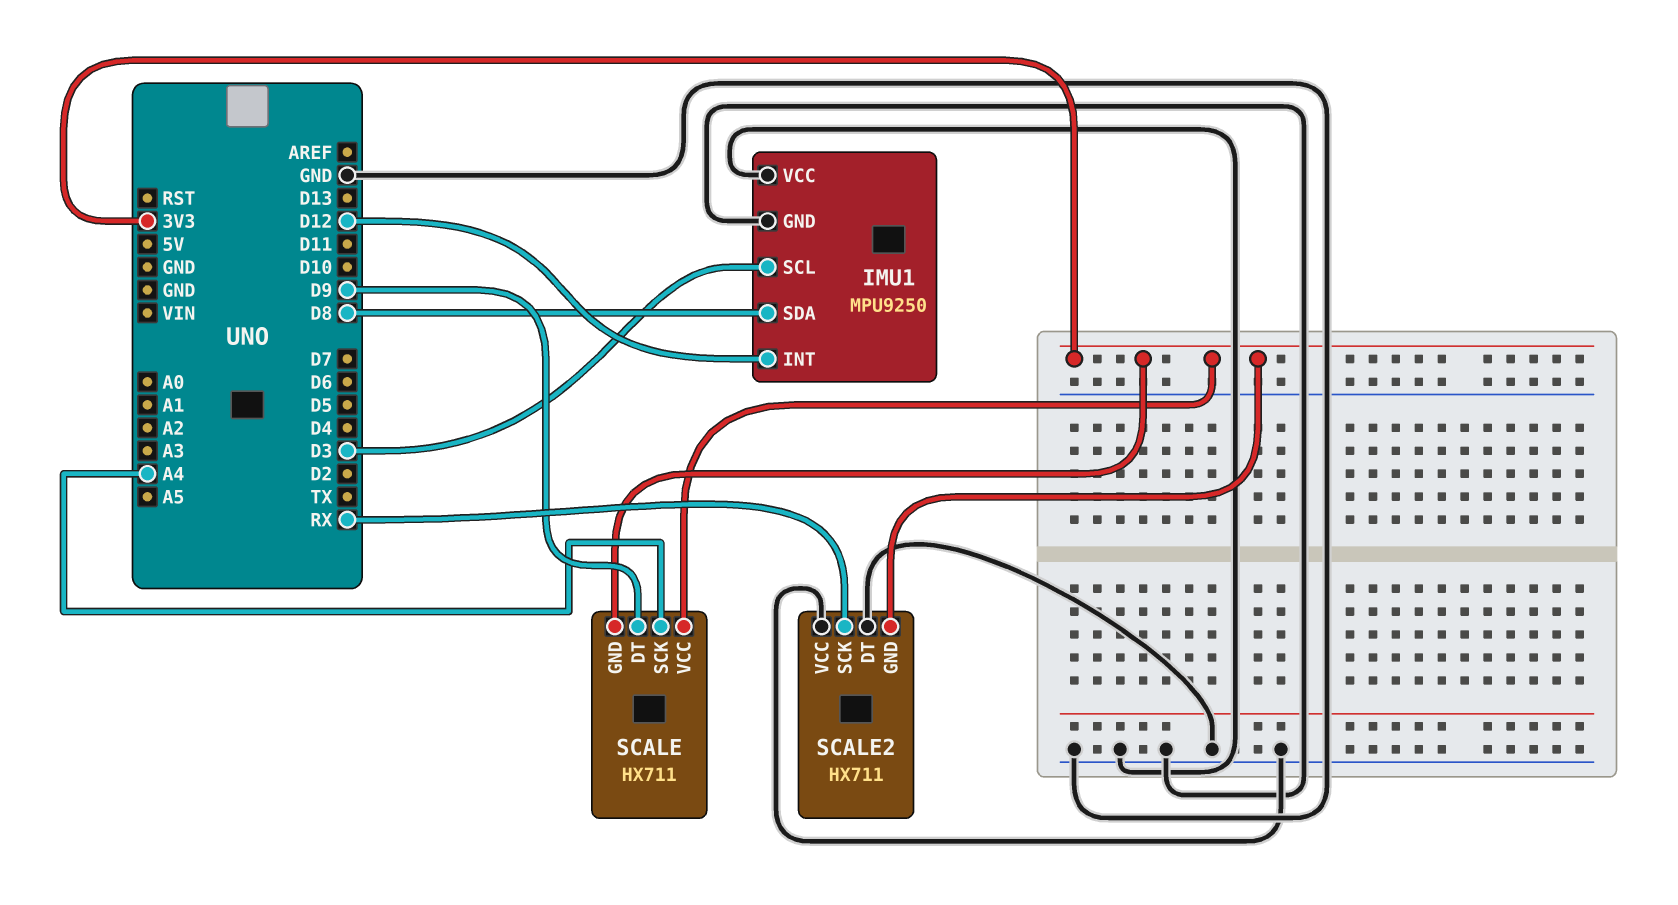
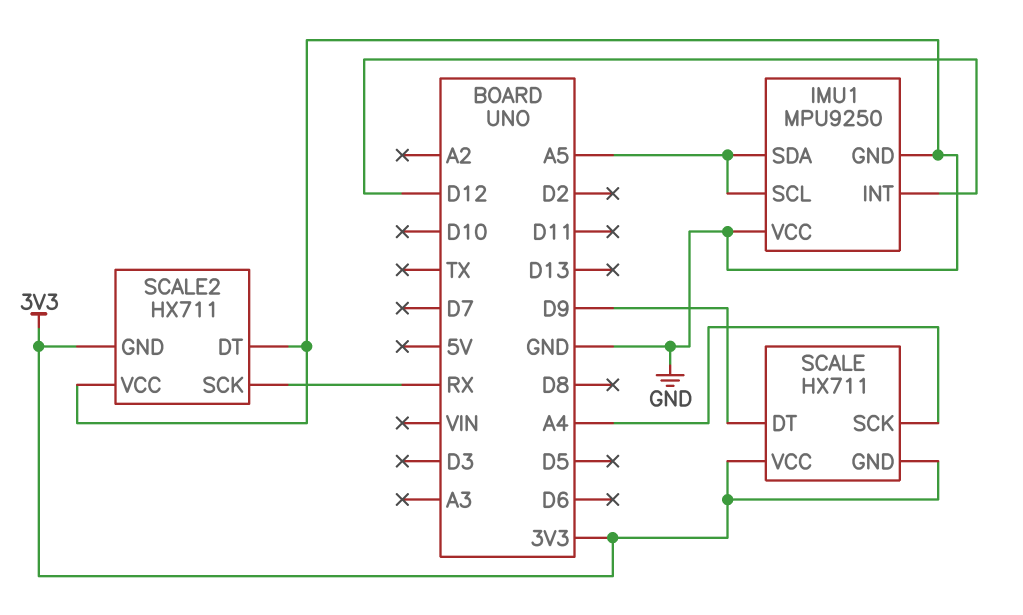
IMU1 pin SCL: D3 -> A5
IMU1 pin SDA: D8 -> A5

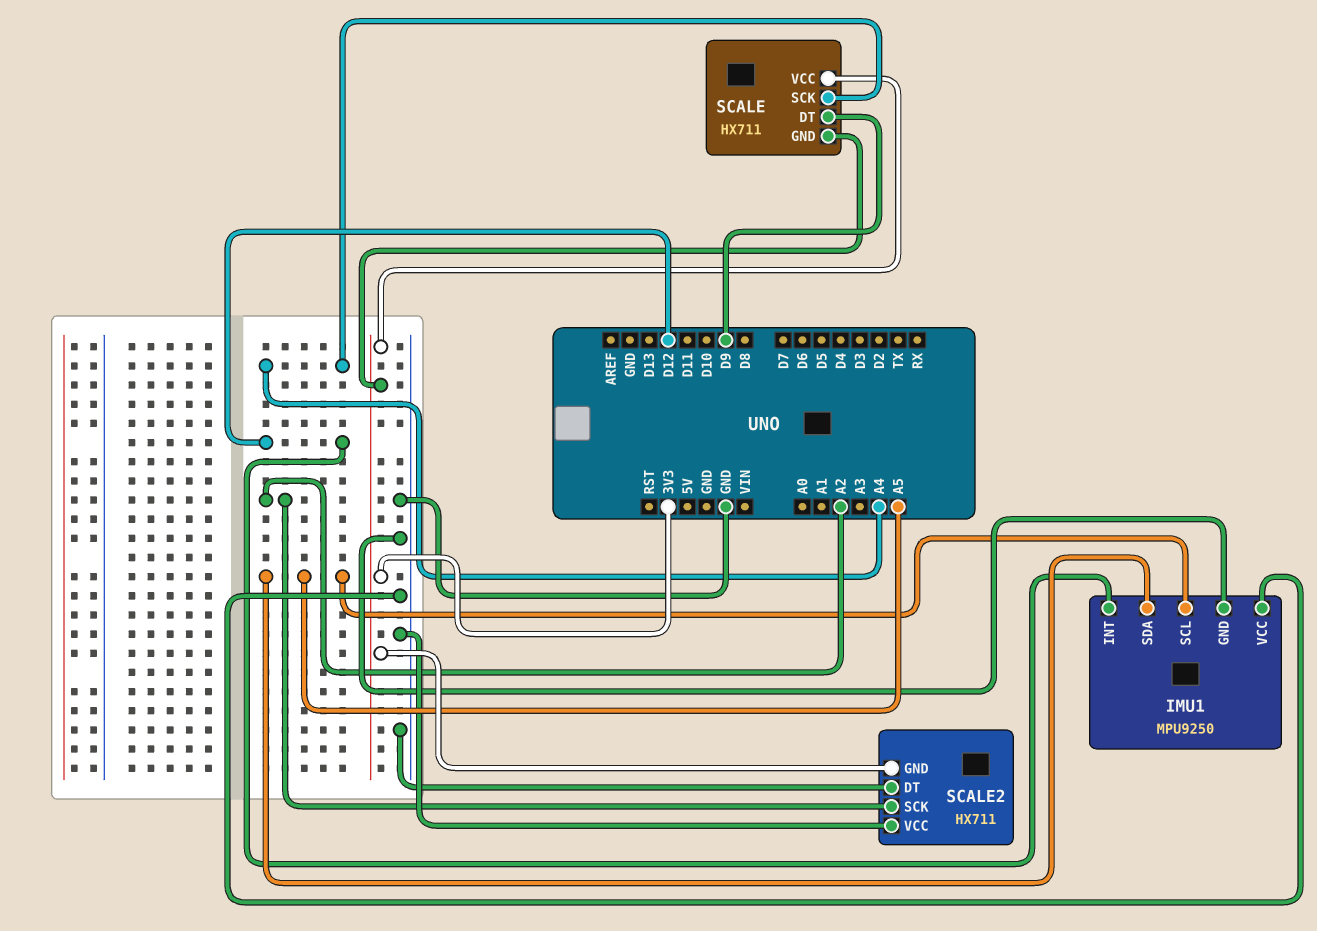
SCALE2 pin SCK: RX -> A2

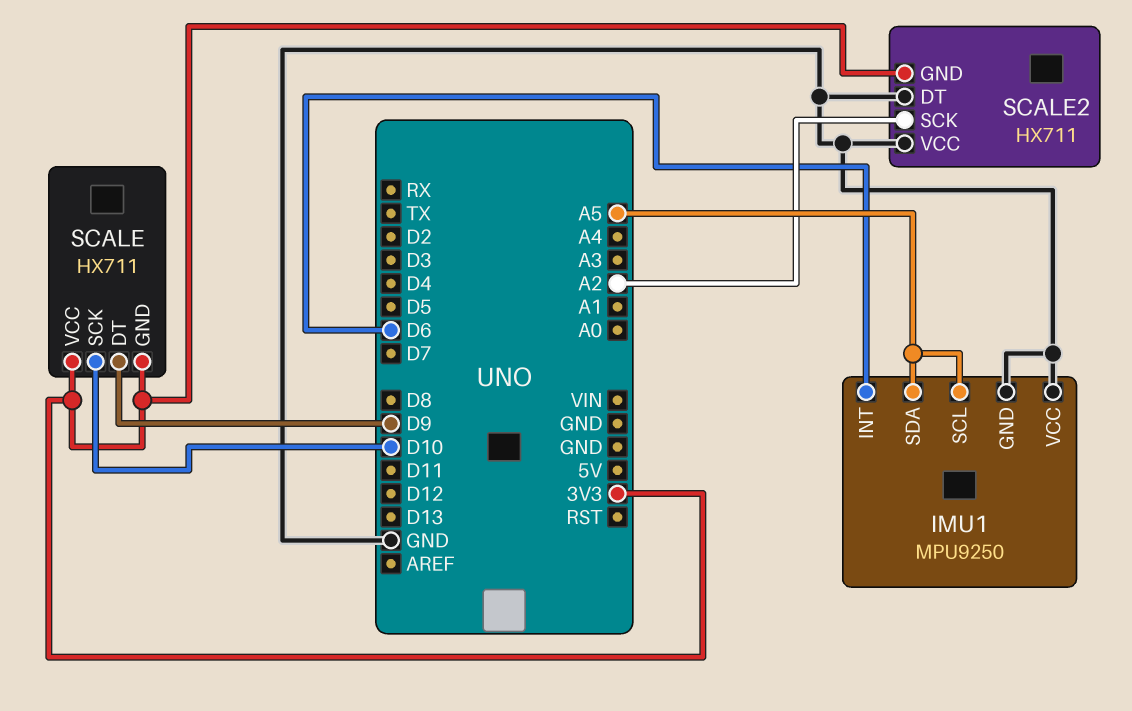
IMU1 pin INT: D12 -> D6
SCALE pin SCK: A4 -> D10

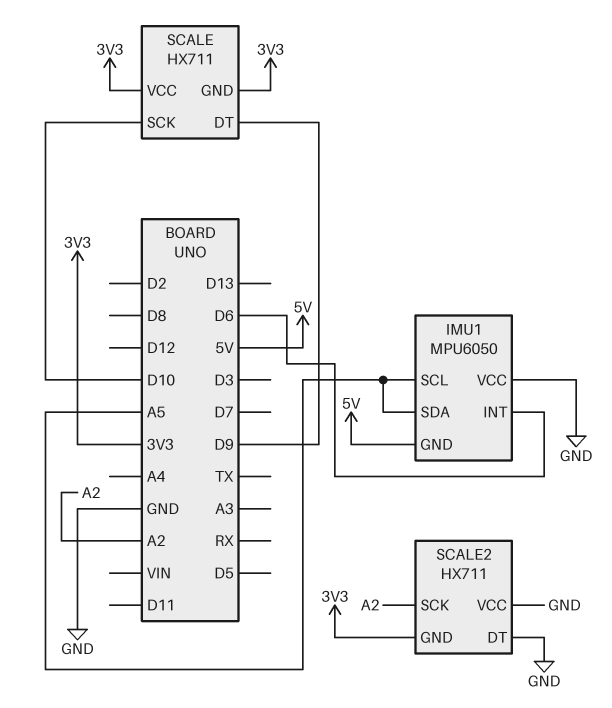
IMU1: MPU9250 -> MPU6050
IMU1 pin GND: GND -> 5V

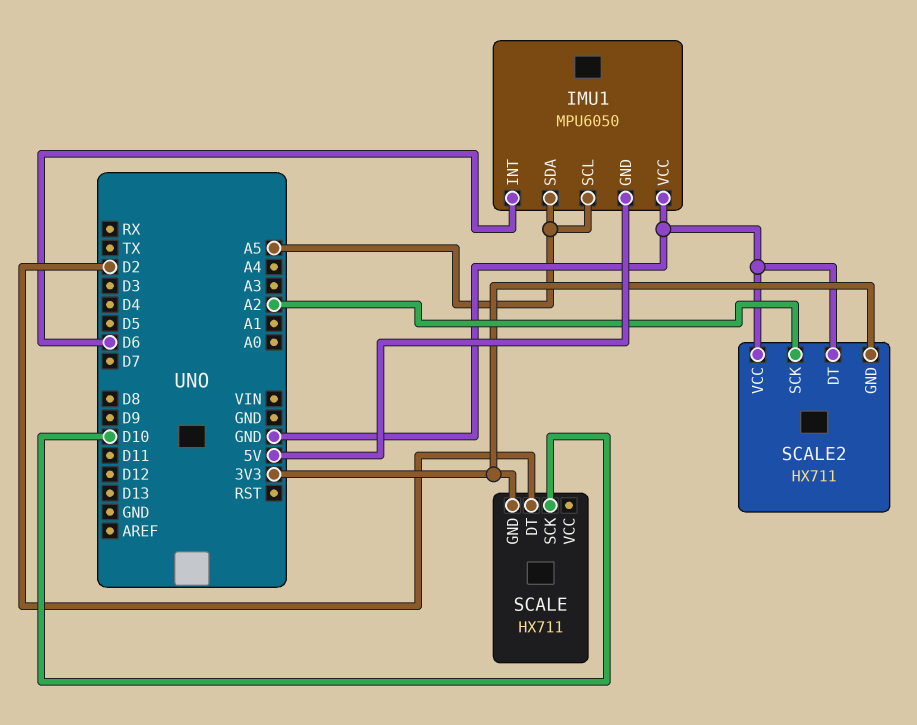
SCALE pin DT: D9 -> D2
SCALE pin VCC: 3V3 -> none

